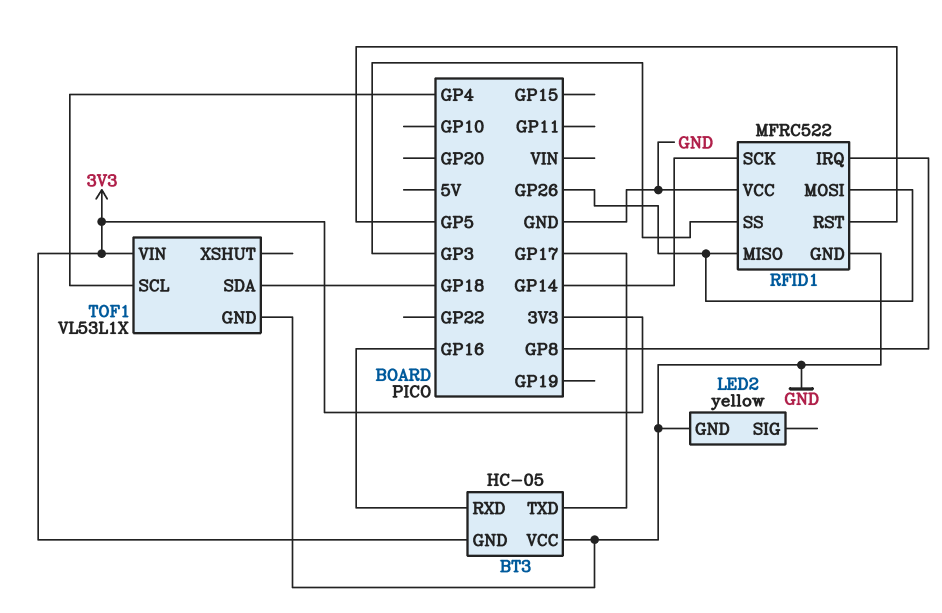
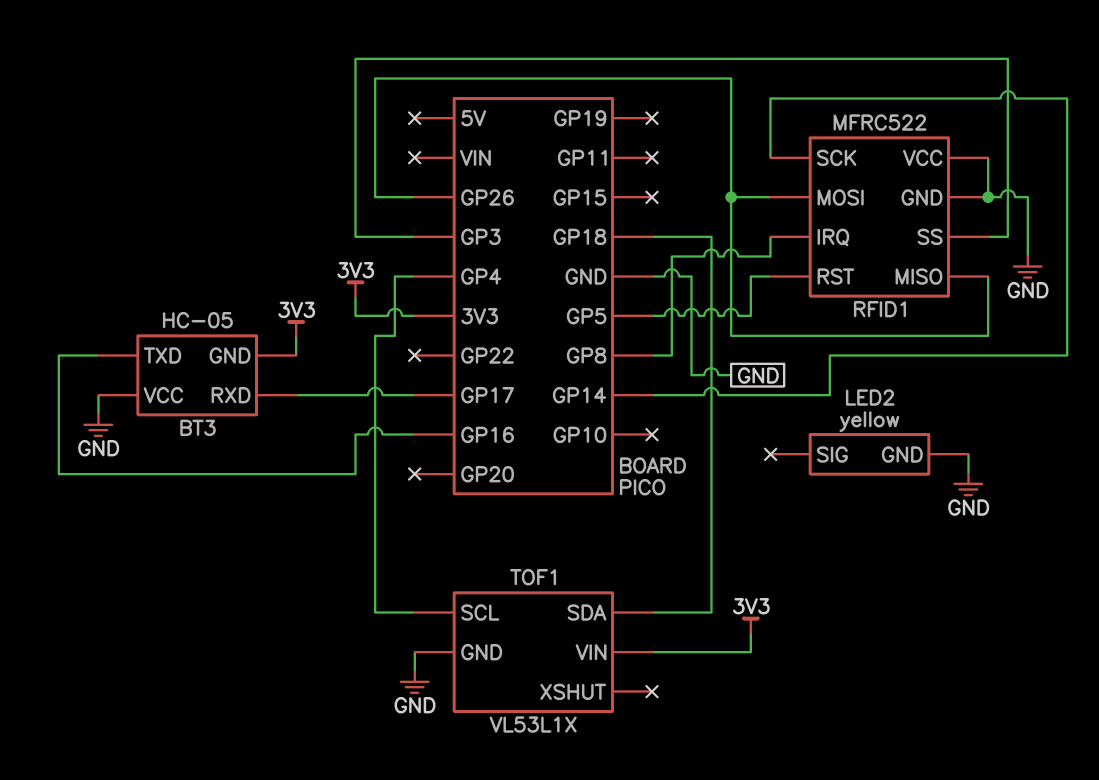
BT3 pin RXD: GP16 -> GP17
BT3 pin TXD: GP17 -> GP16

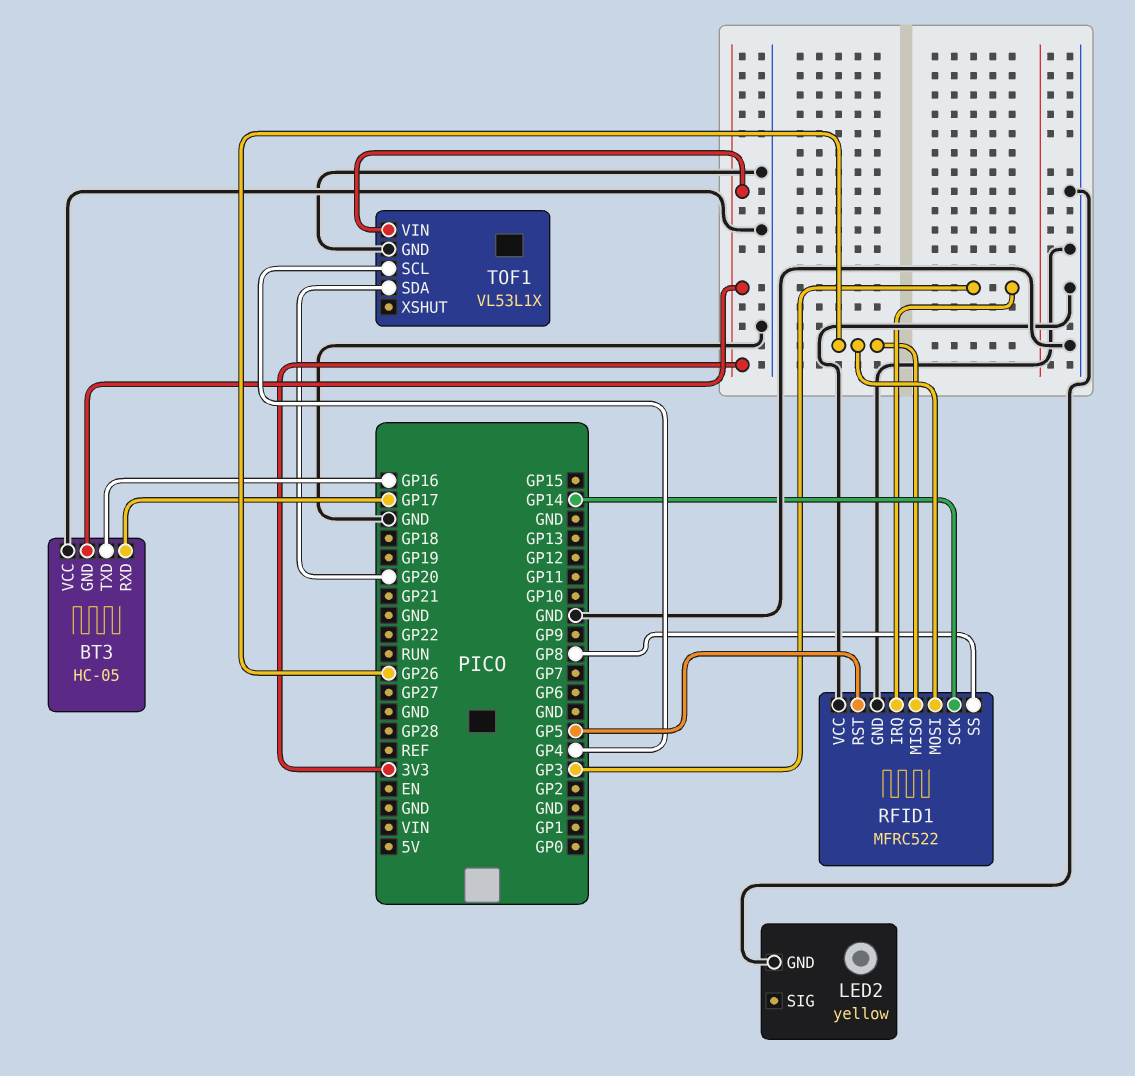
RFID1 pin IRQ: GP8 -> GP3
RFID1 pin SS: GP3 -> GP8
TOF1 pin SDA: GP18 -> GP20

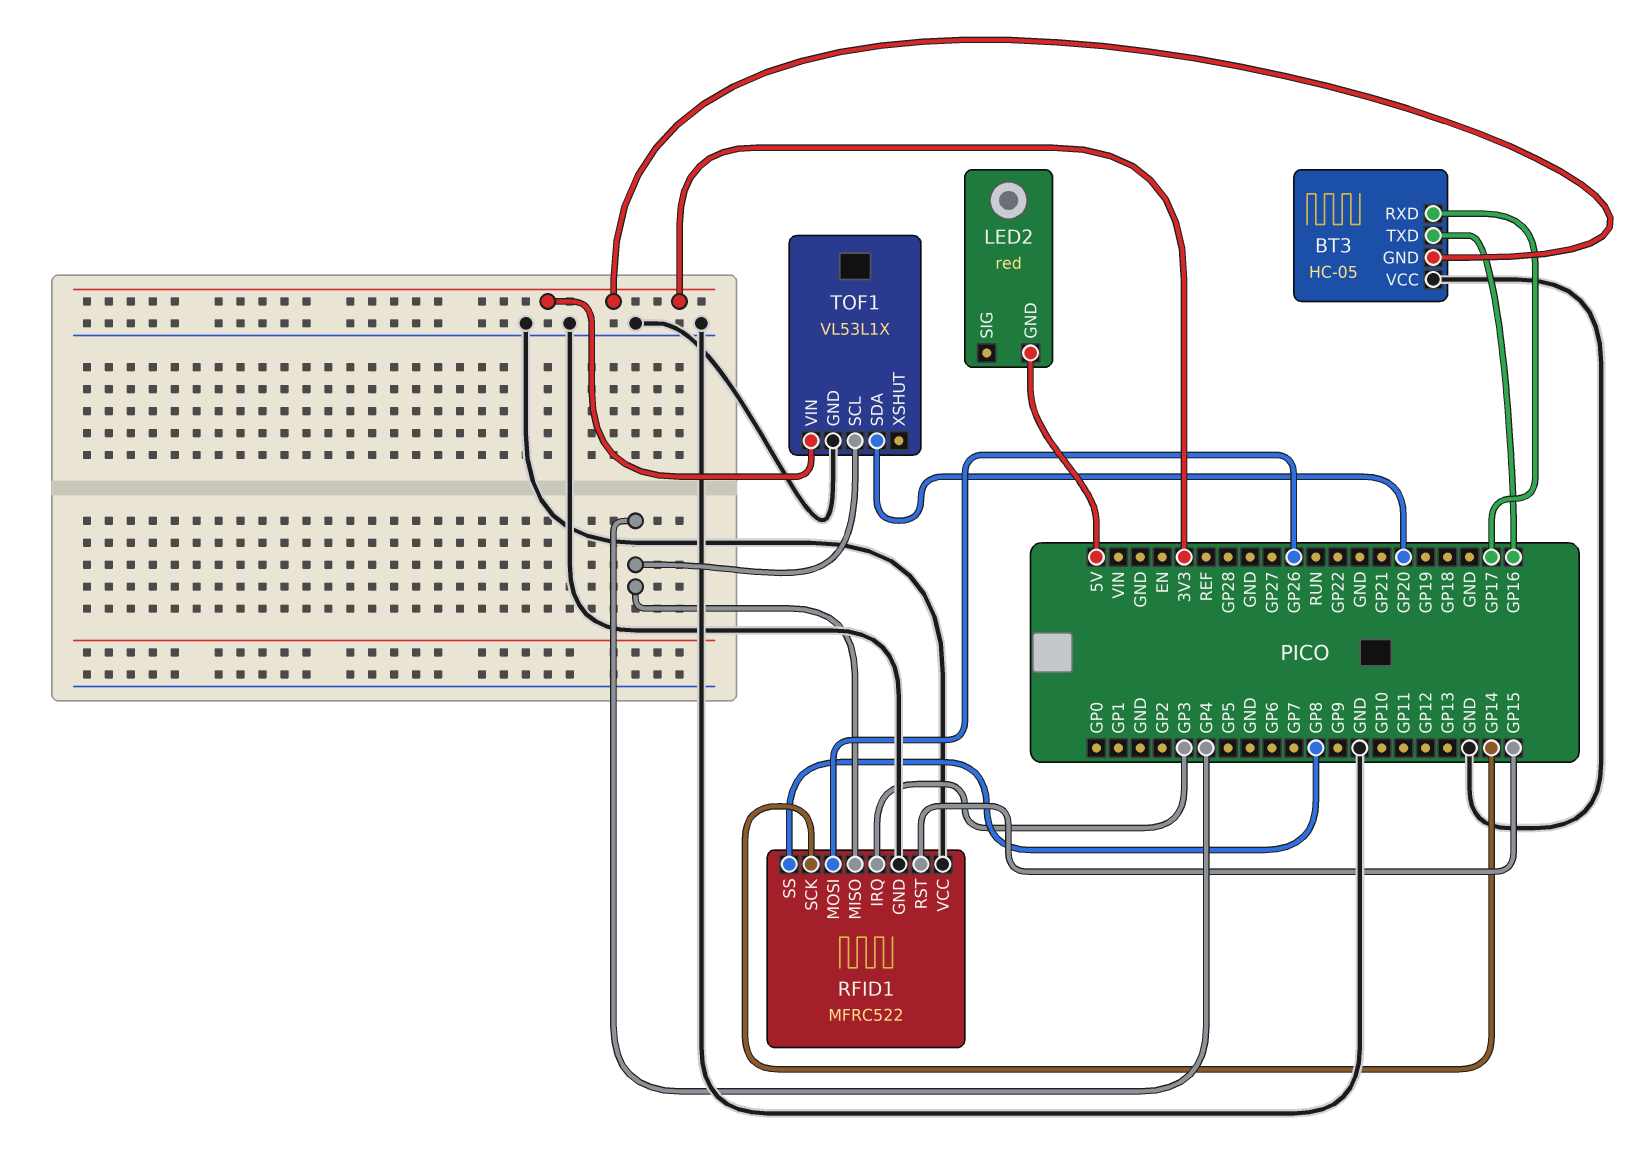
LED2: yellow -> red
LED2 pin GND: GND -> 5V
RFID1 pin MISO: GP26 -> GP4
RFID1 pin RST: GP5 -> GP15

